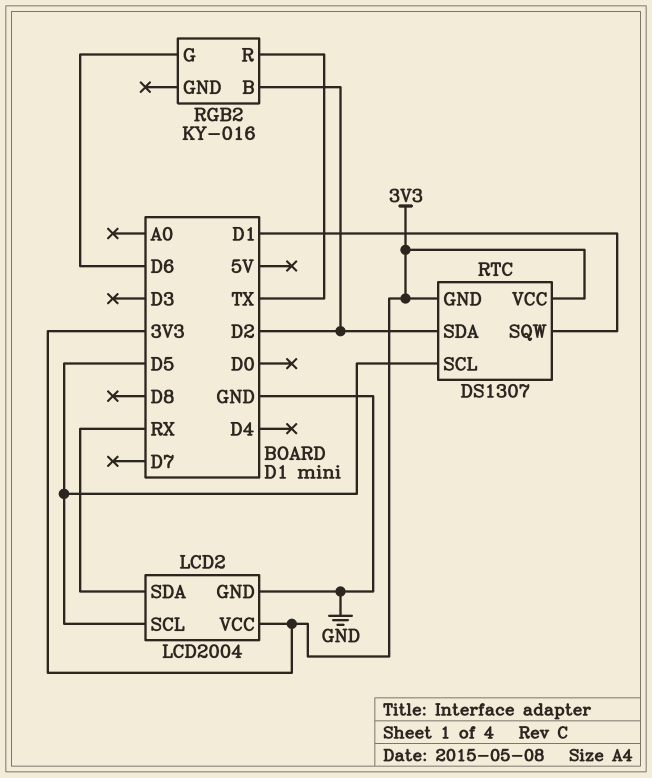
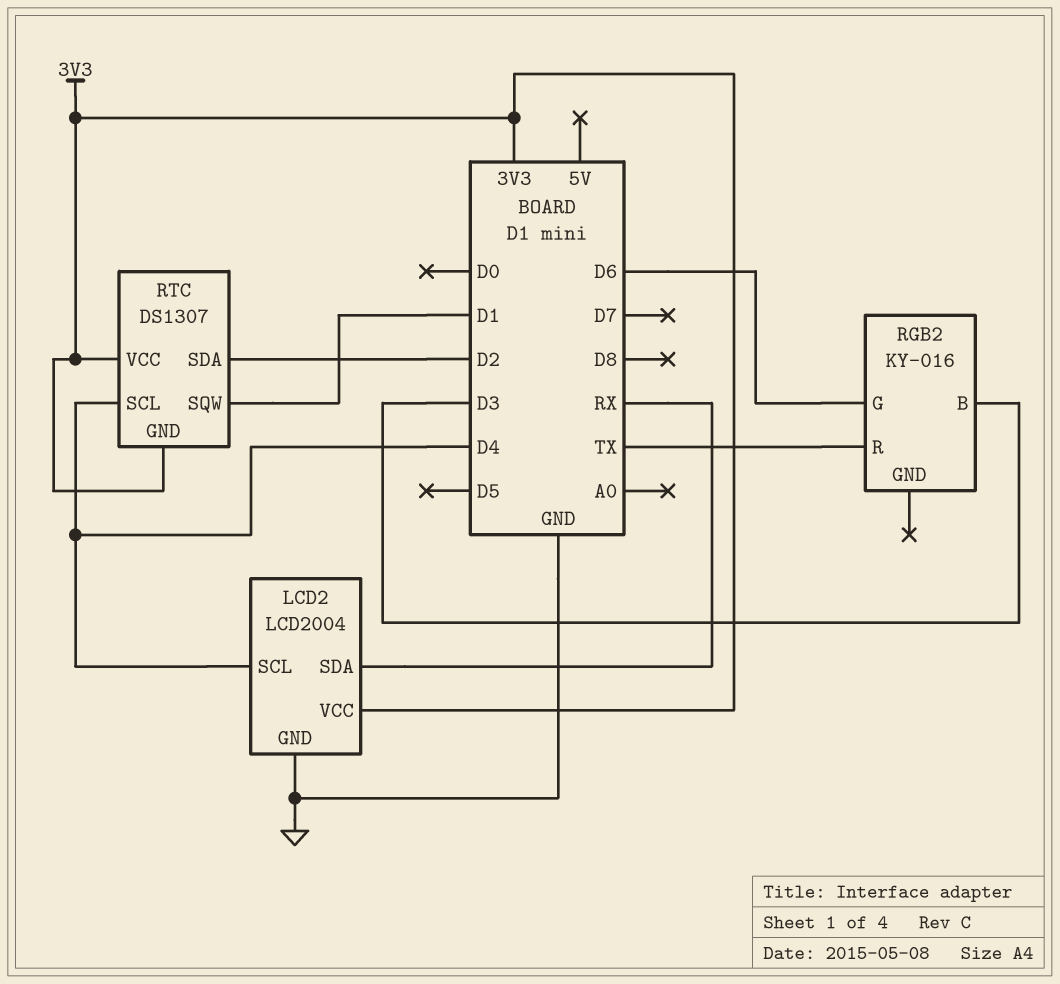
LCD2 pin SCL: D5 -> D4
RGB2 pin B: D2 -> D3
RTC pin SCL: D5 -> D4

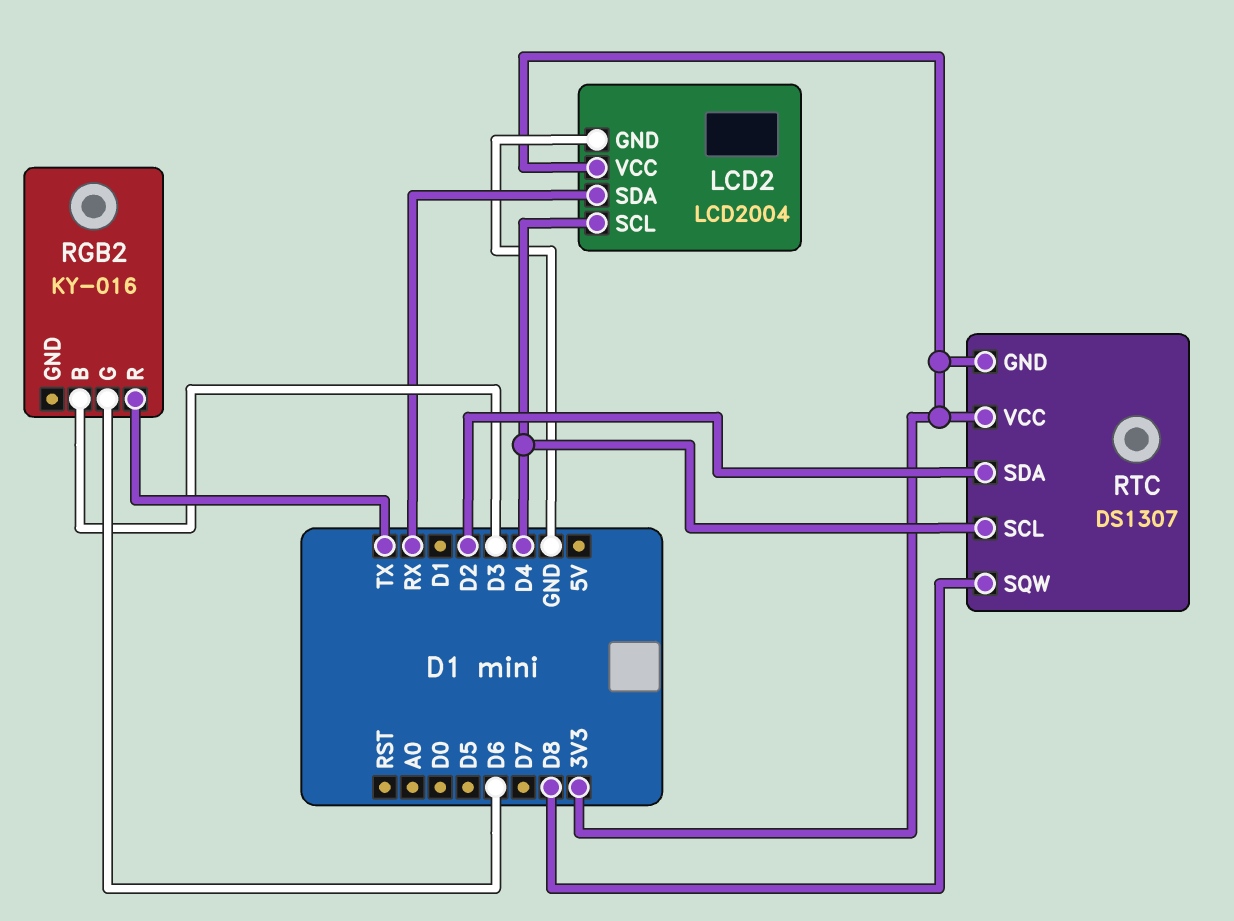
RTC pin SQW: D1 -> D8

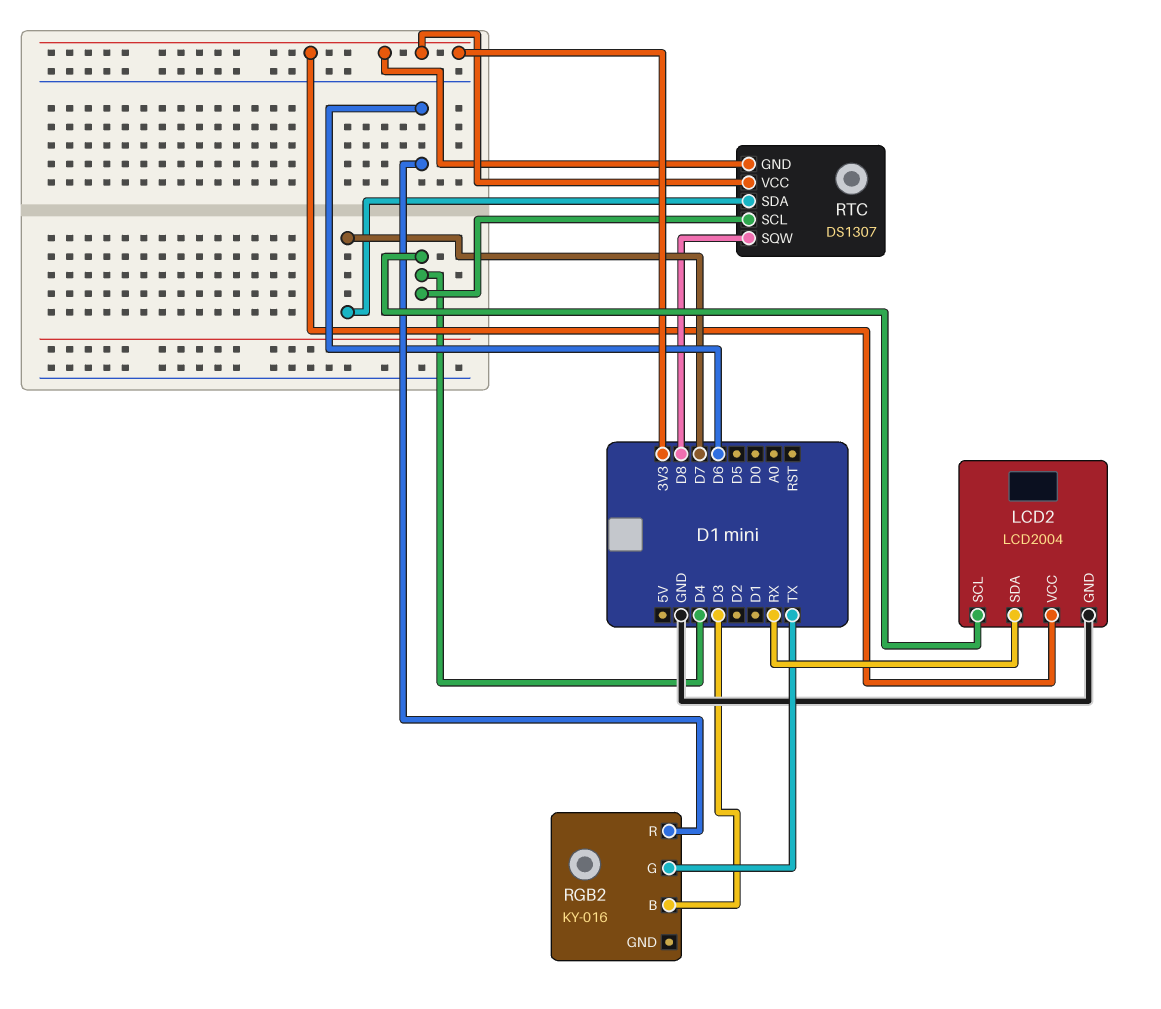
RGB2 pin G: D6 -> TX
RGB2 pin R: TX -> D6
RTC pin SDA: D2 -> D7

